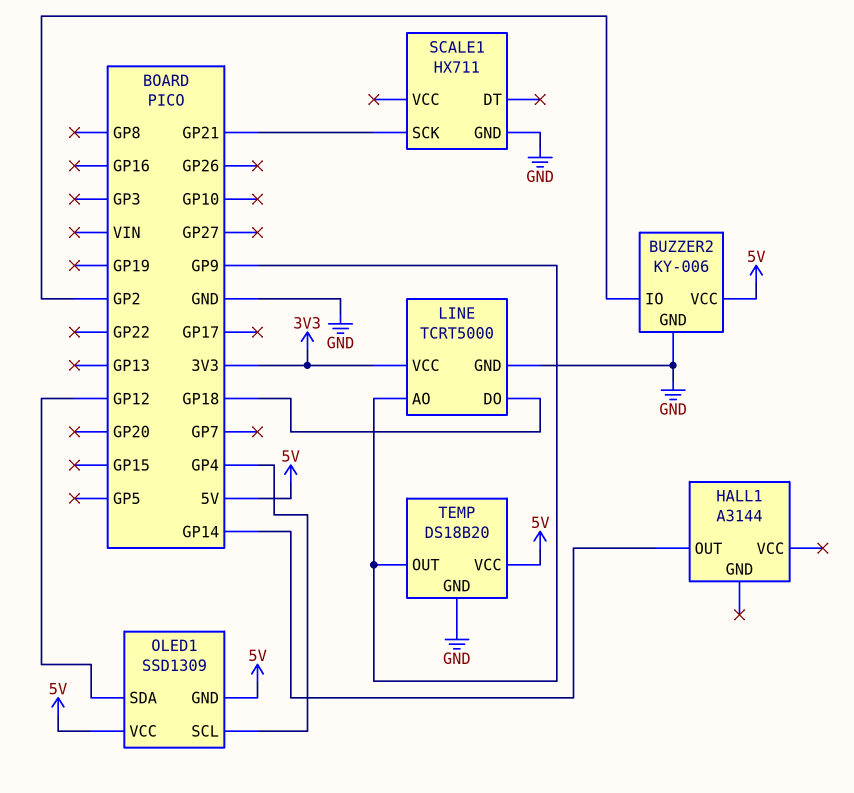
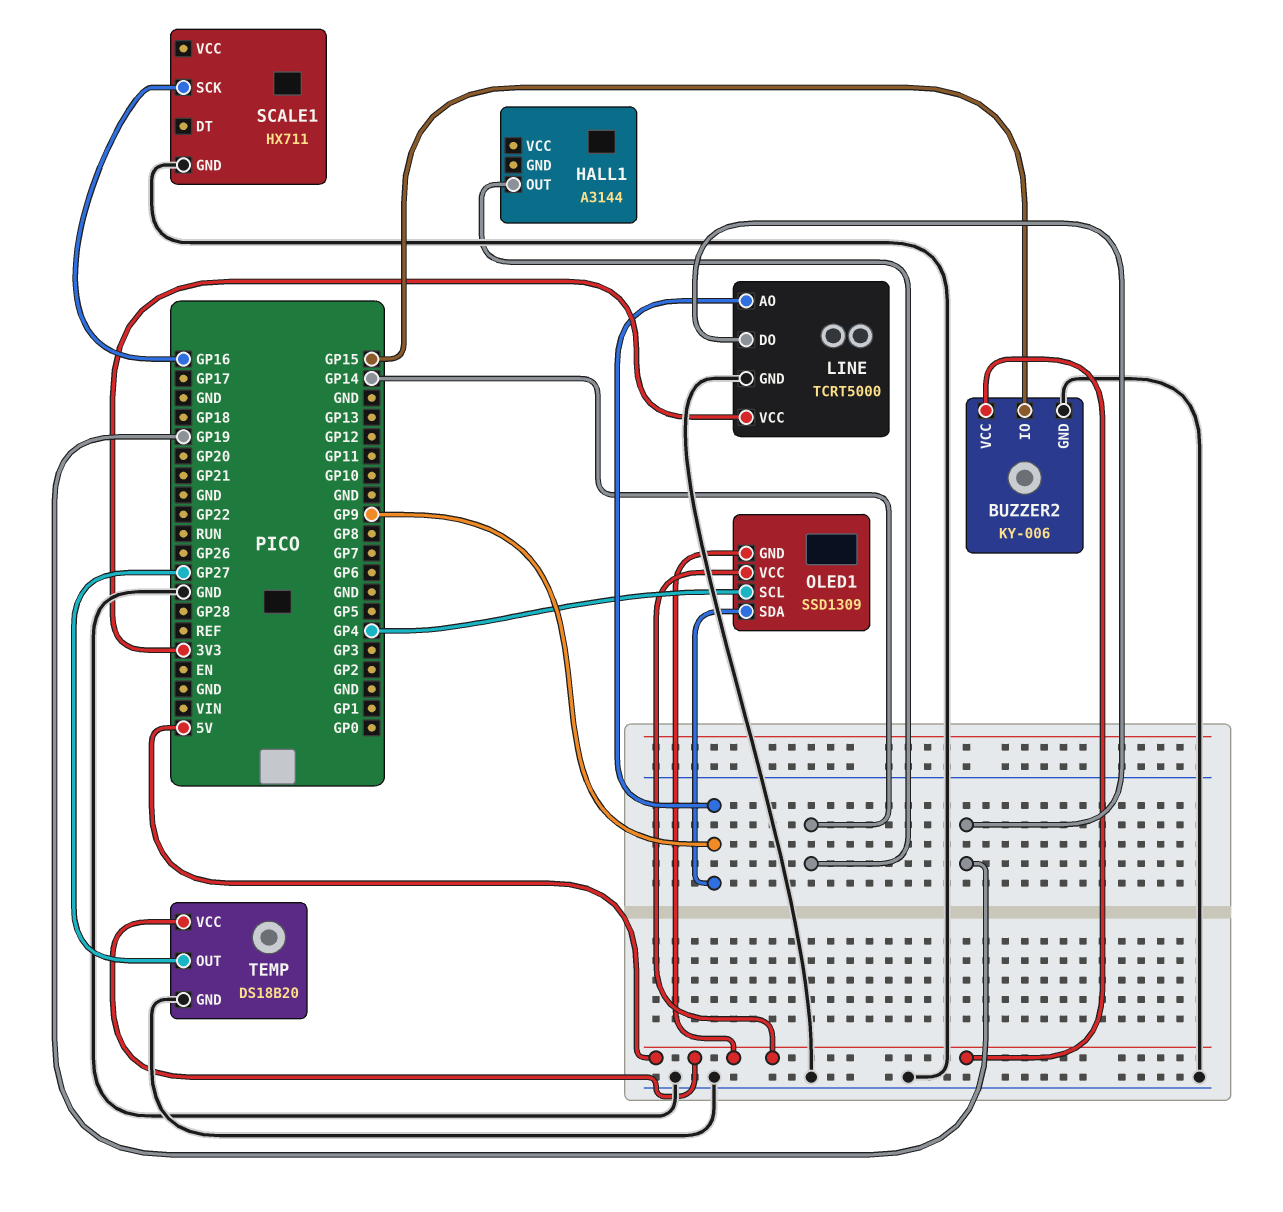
BUZZER2 pin IO: GP2 -> GP15
LINE pin DO: GP18 -> GP19
OLED1 pin SDA: GP12 -> GP9
SCALE1 pin SCK: GP21 -> GP16
TEMP pin OUT: GP9 -> GP27

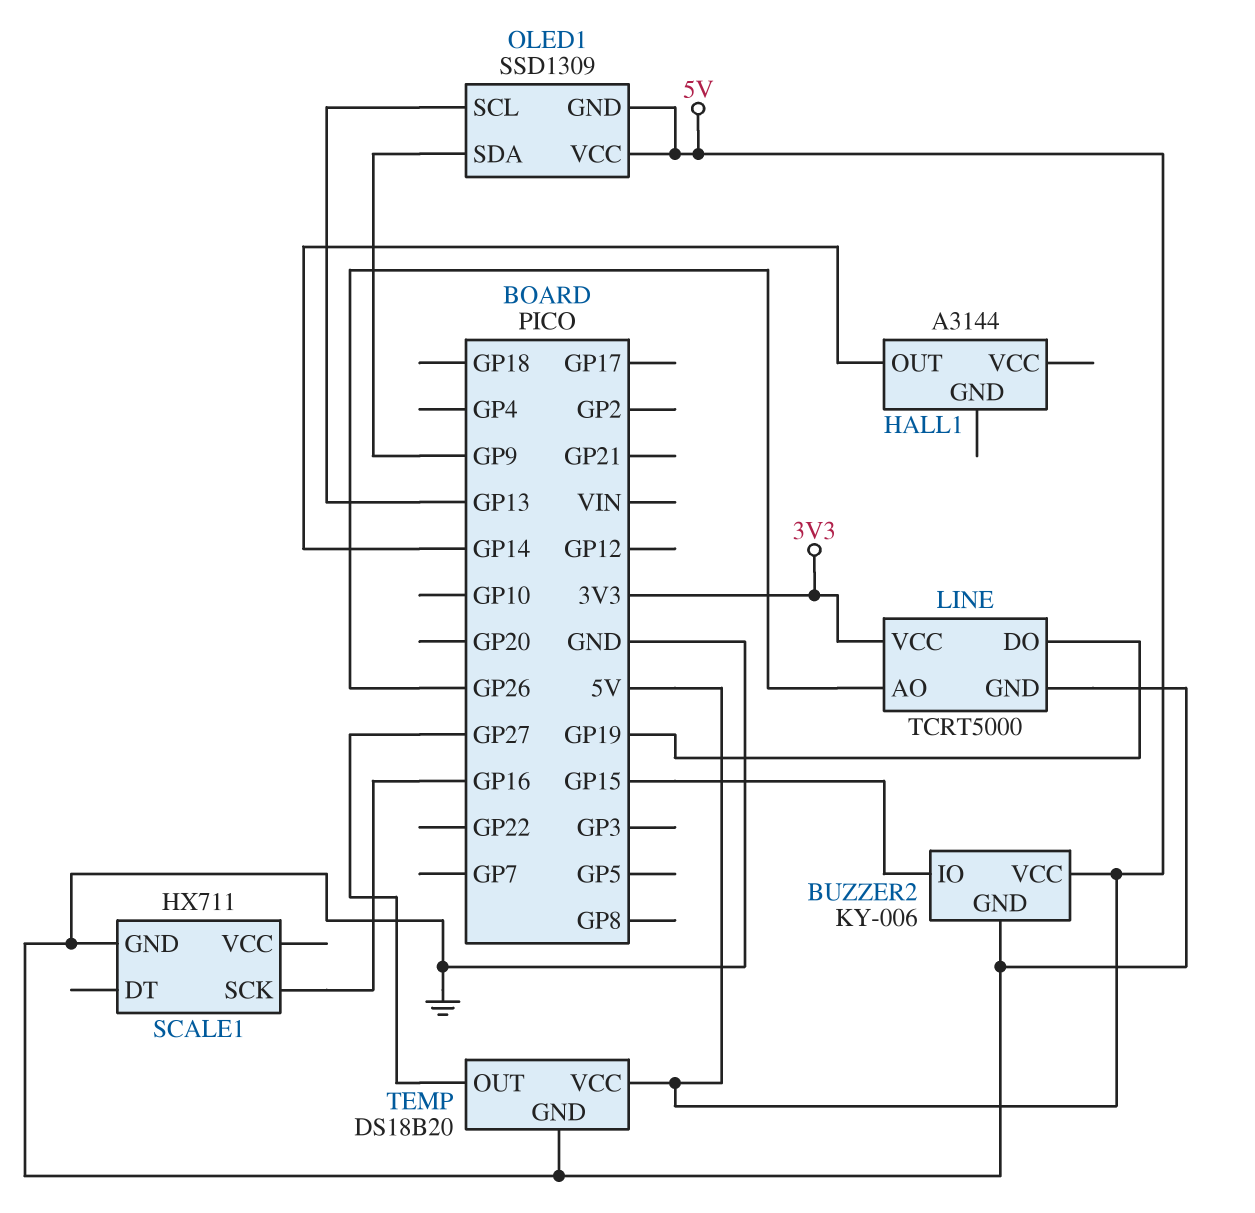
LINE pin AO: GP9 -> GP26
OLED1 pin SCL: GP4 -> GP13

